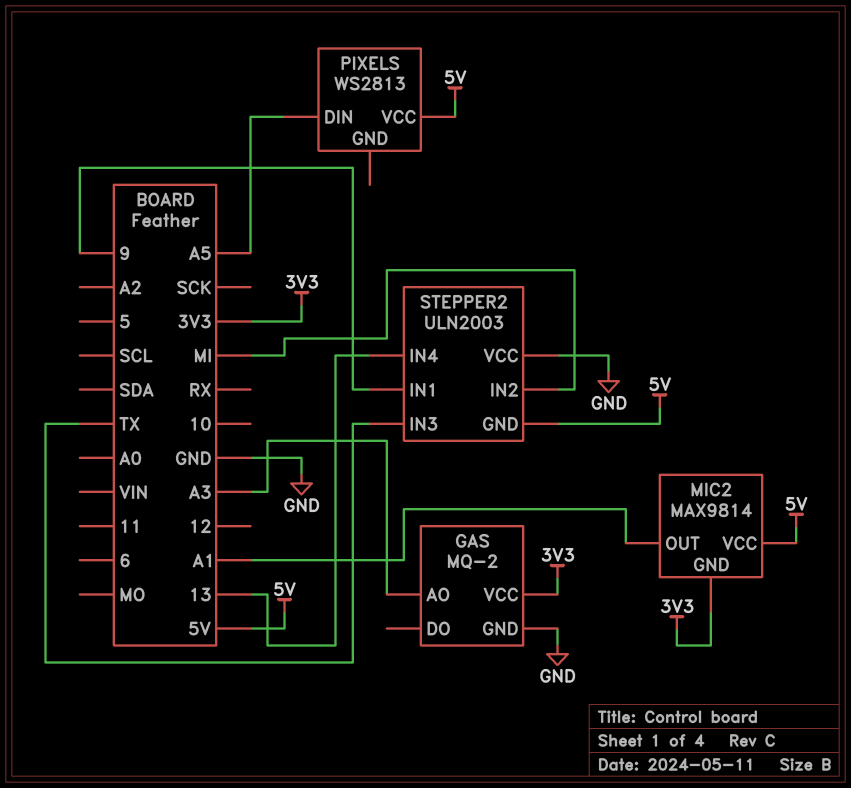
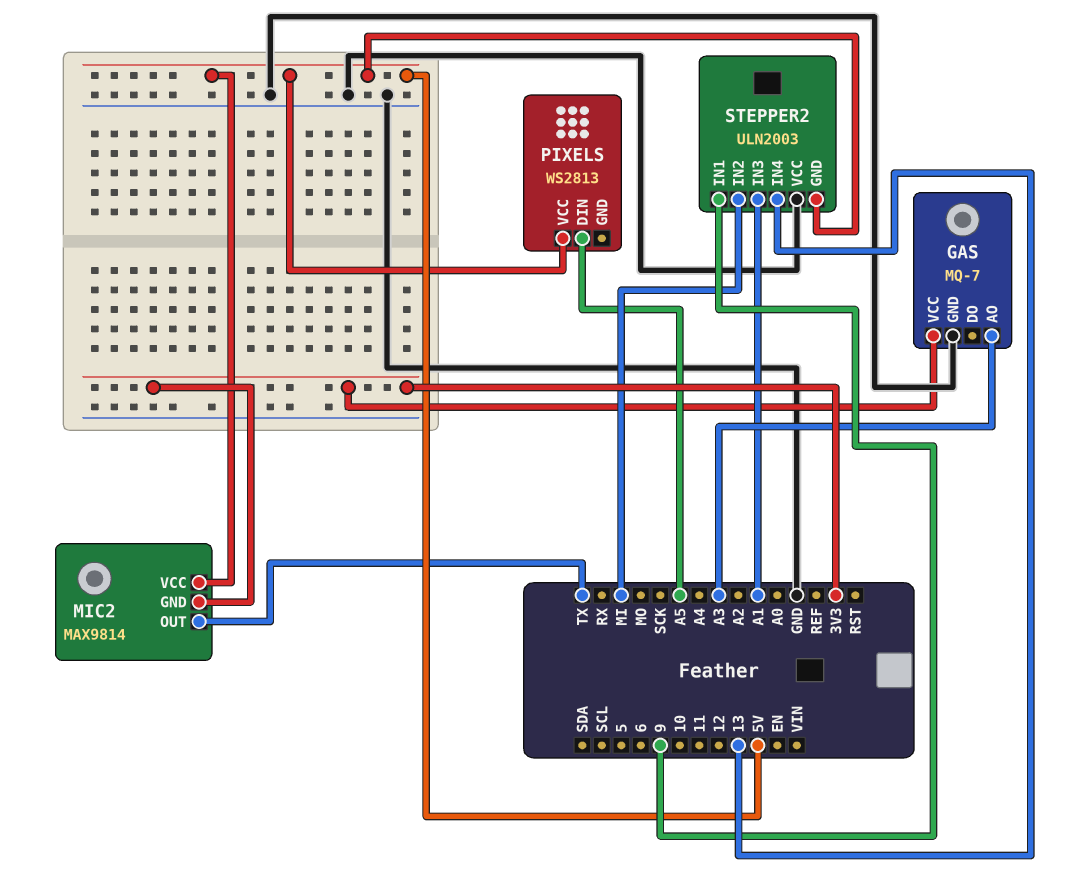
GAS: MQ-2 -> MQ-7
MIC2 pin OUT: A1 -> TX
STEPPER2 pin IN3: TX -> A1

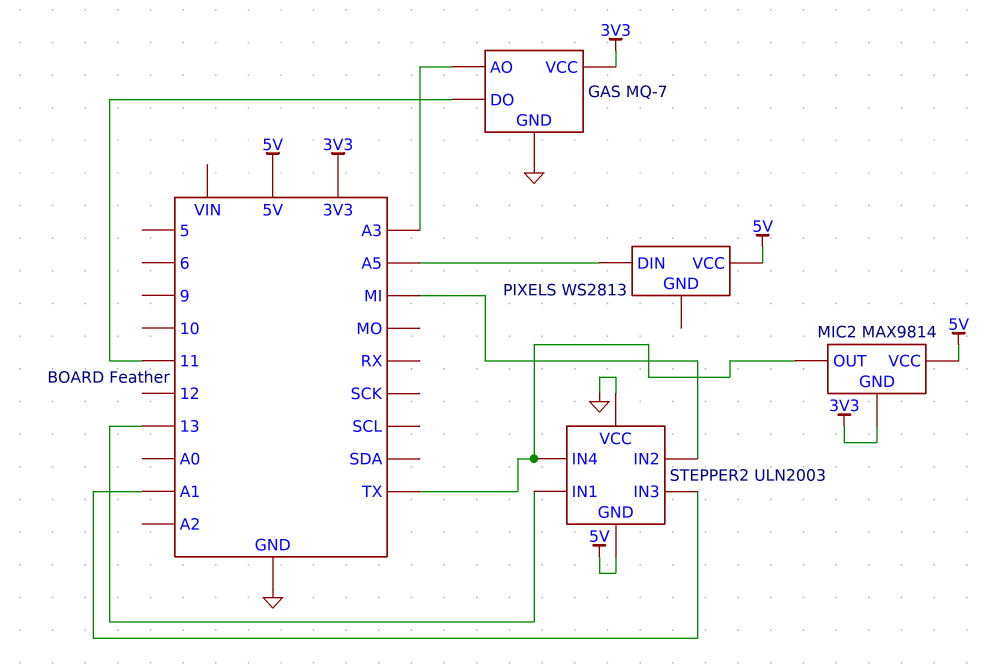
GAS pin DO: none -> 11
STEPPER2 pin IN1: 9 -> 13
STEPPER2 pin IN4: 13 -> TX

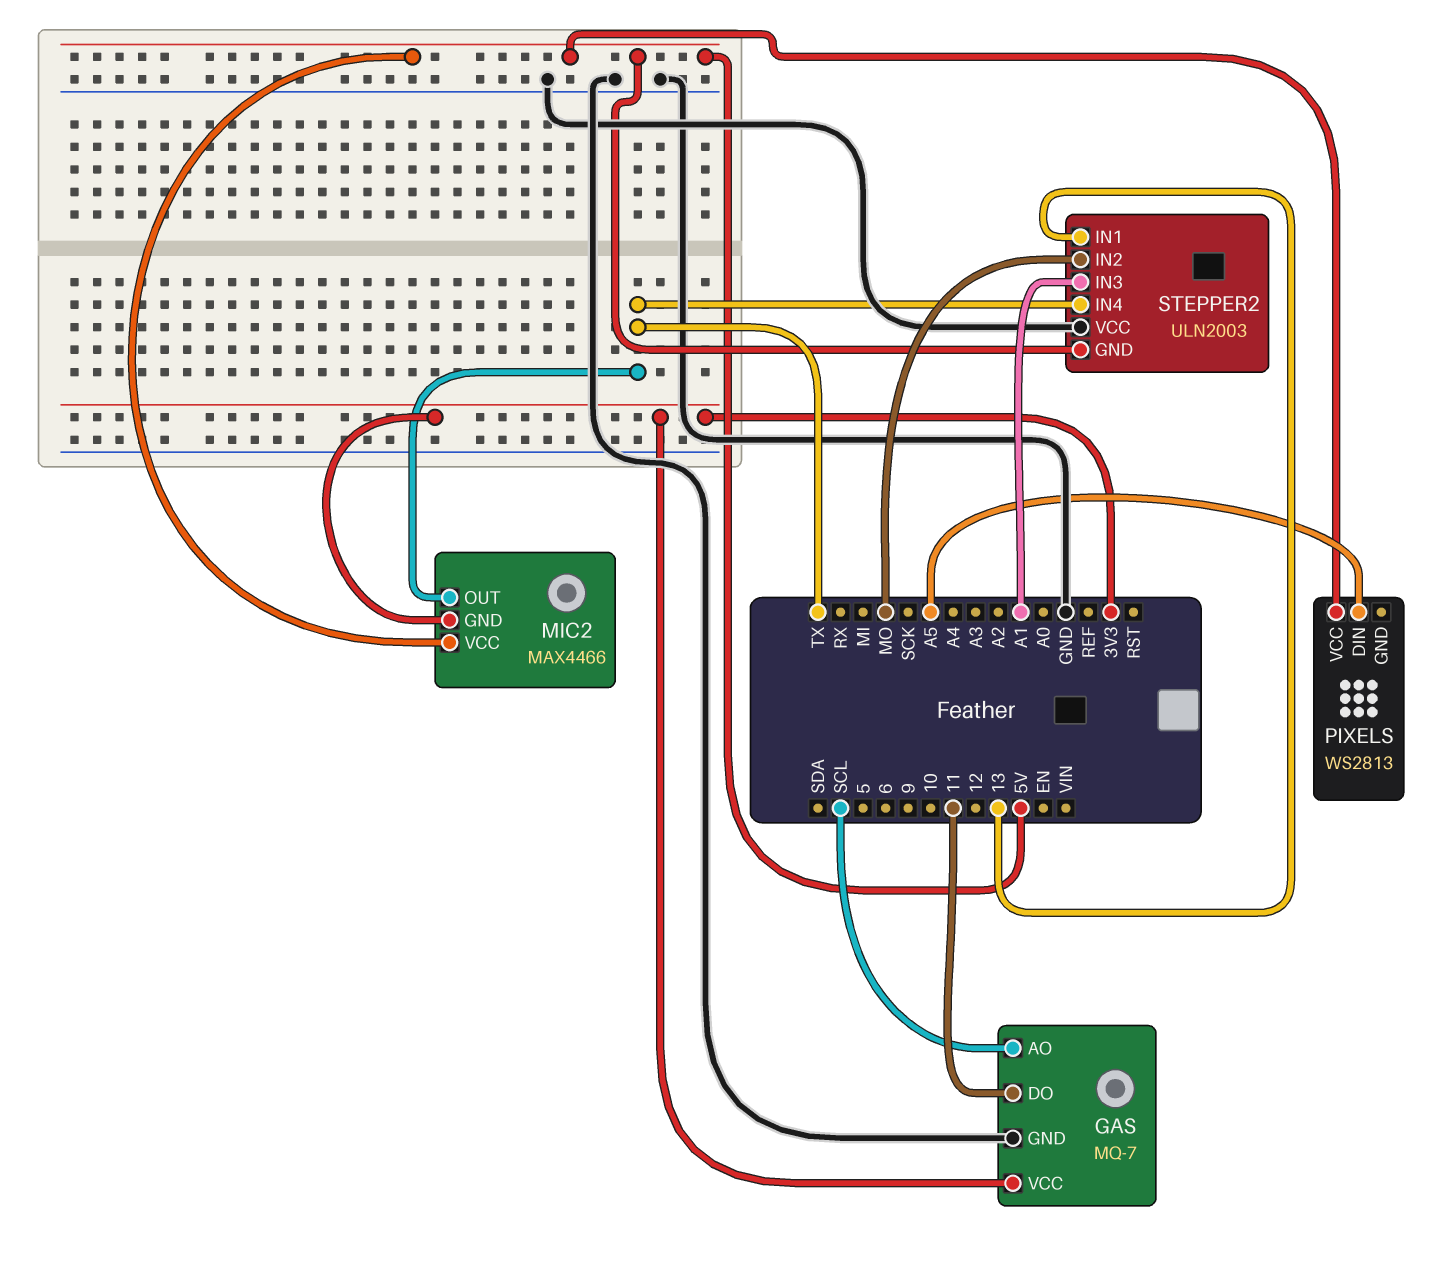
GAS pin AO: A3 -> SCL
MIC2: MAX9814 -> MAX4466
STEPPER2 pin IN2: MI -> MO

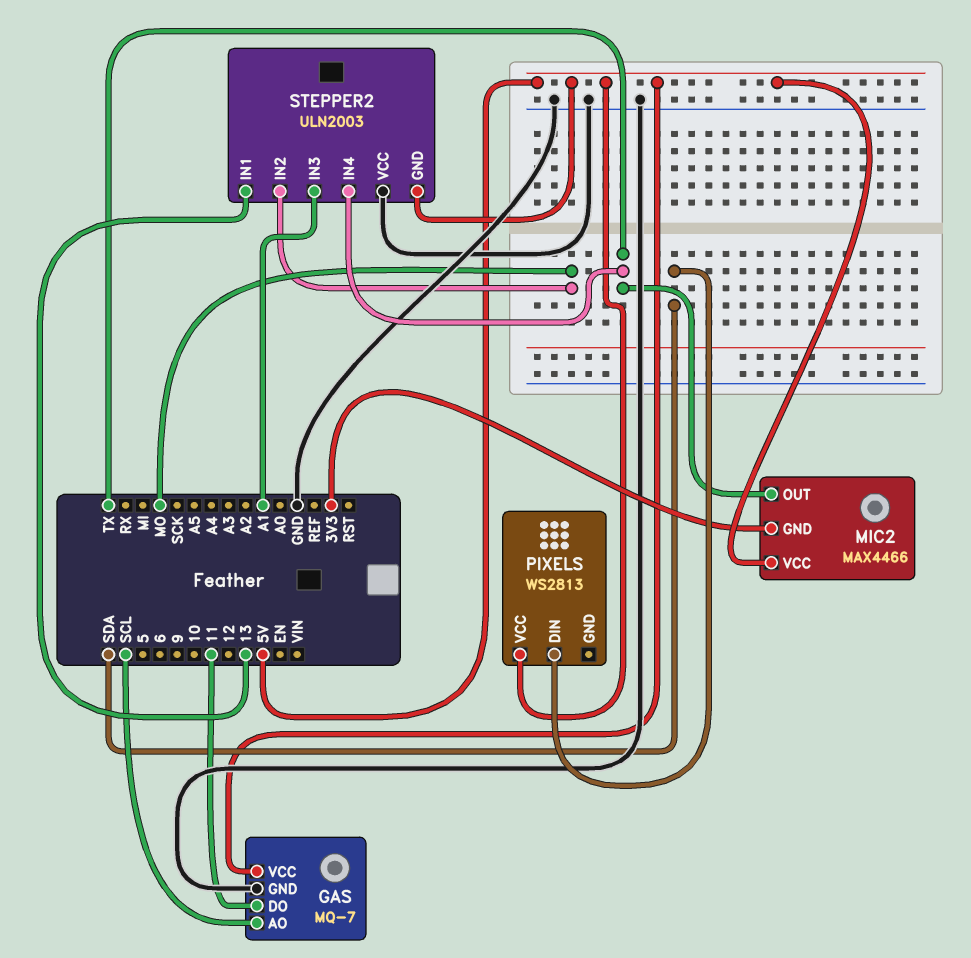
GAS pin VCC: 3V3 -> 5V
PIXELS pin DIN: A5 -> SDA

